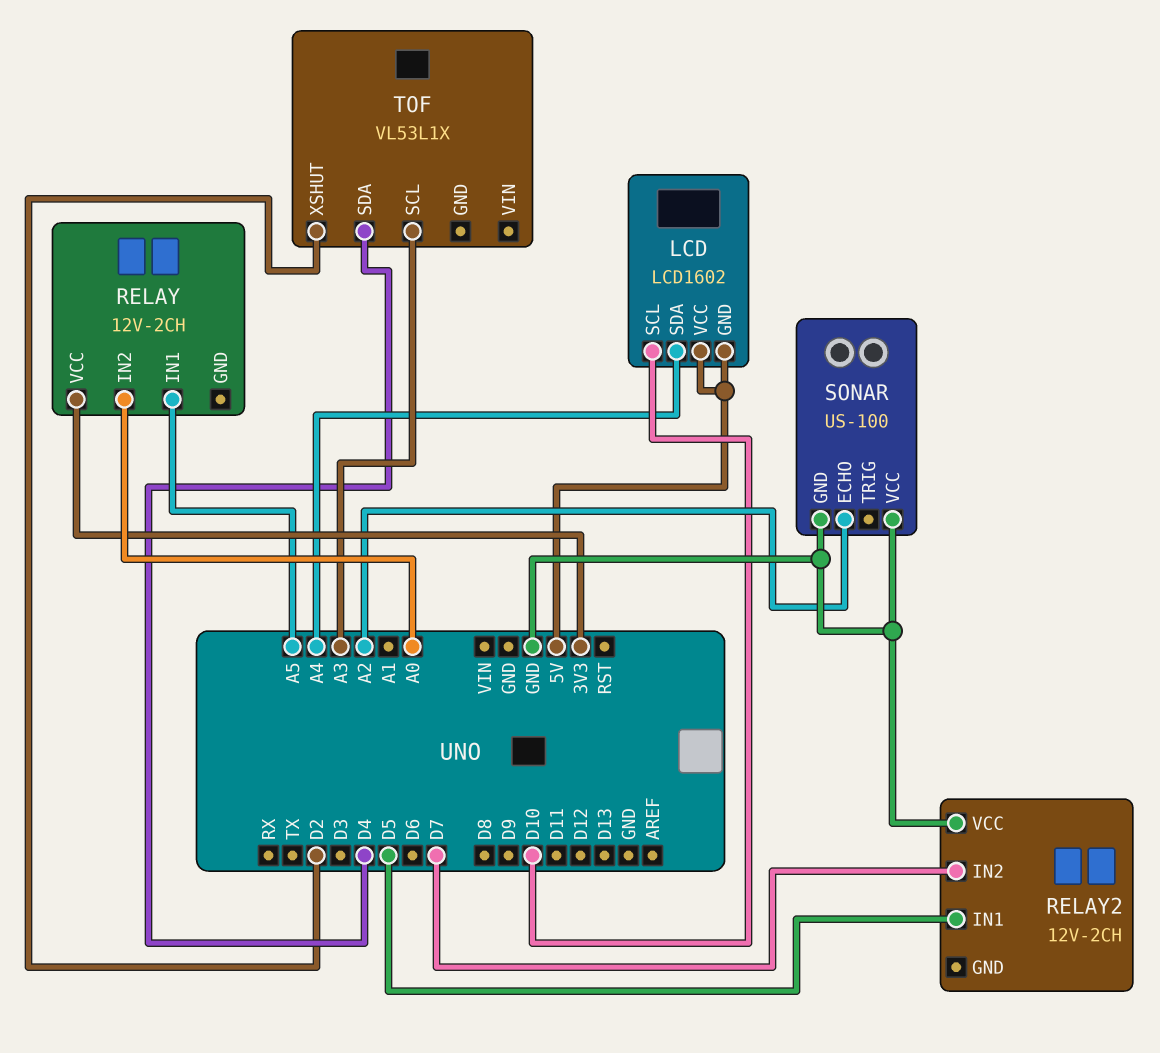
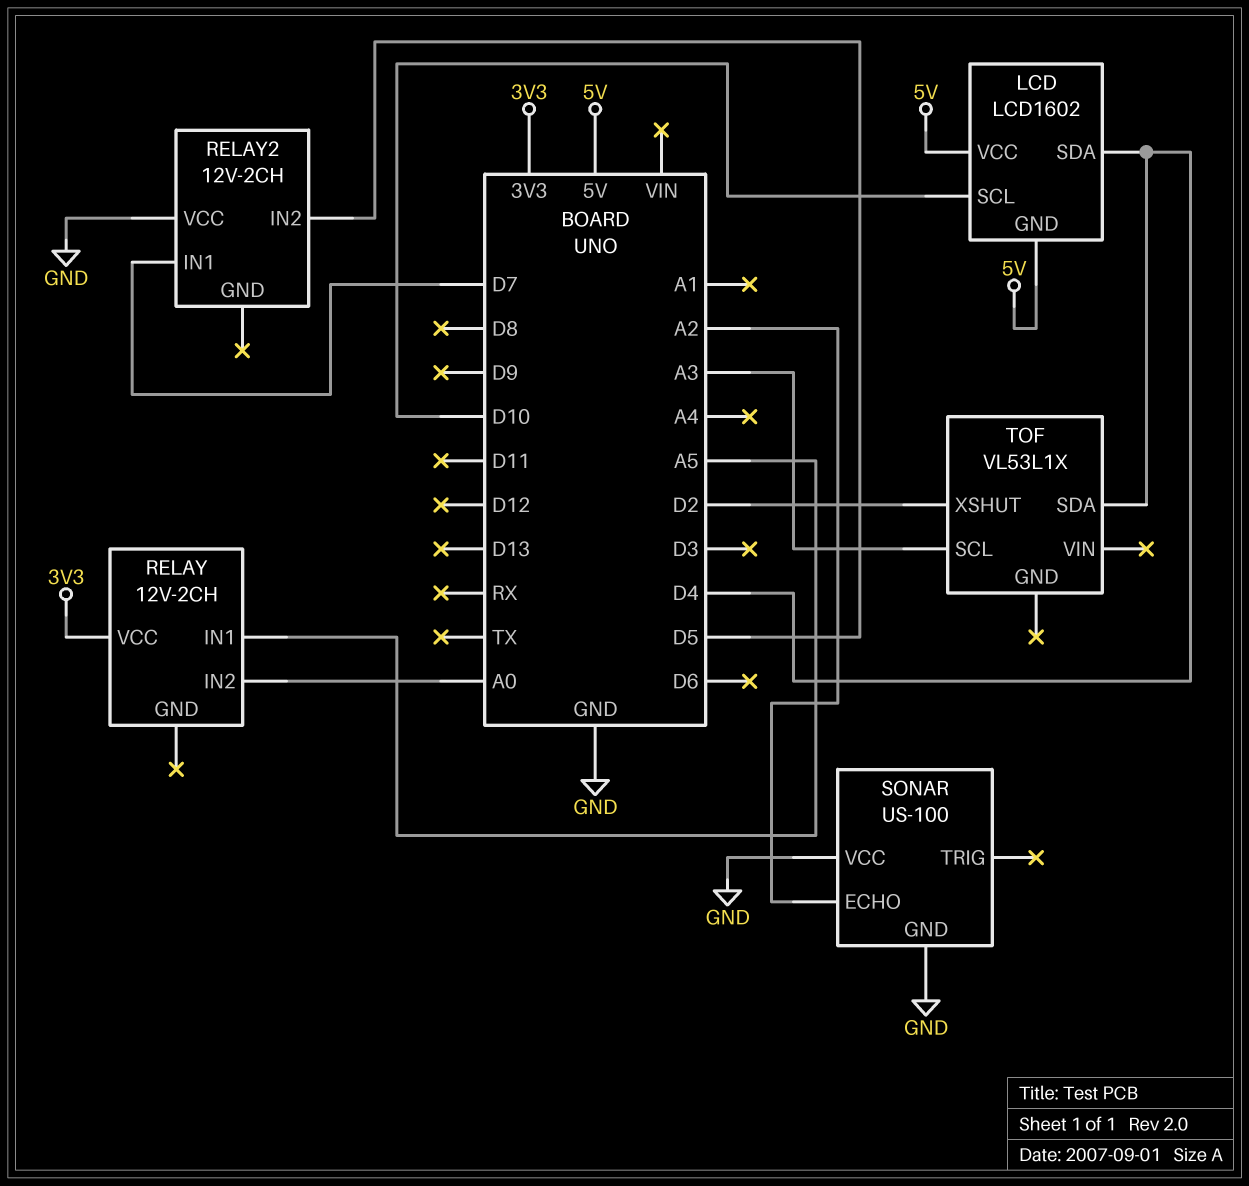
LCD pin SDA: A4 -> D4
RELAY2 pin IN1: D5 -> D7
RELAY2 pin IN2: D7 -> D5

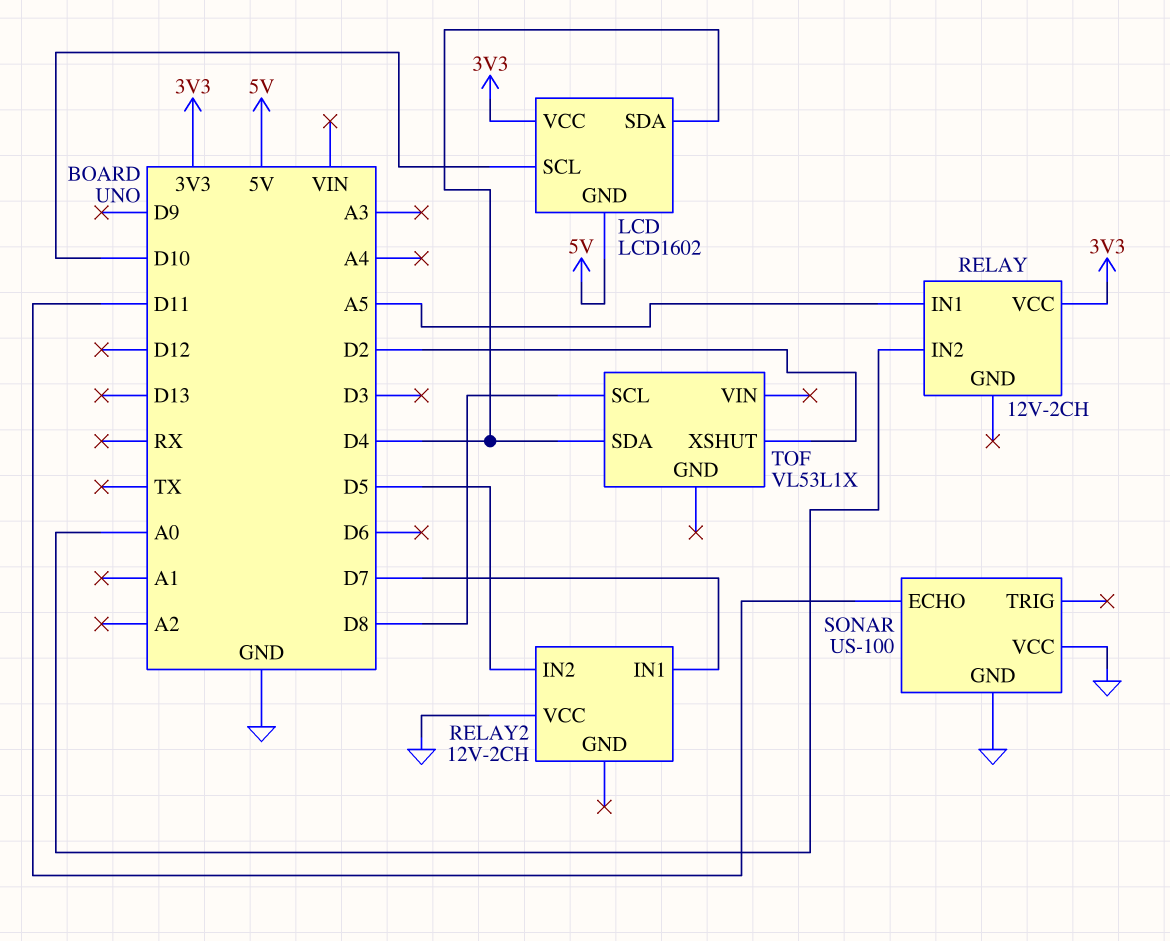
LCD pin VCC: 5V -> 3V3
SONAR pin ECHO: A2 -> D11
TOF pin SCL: A3 -> D8

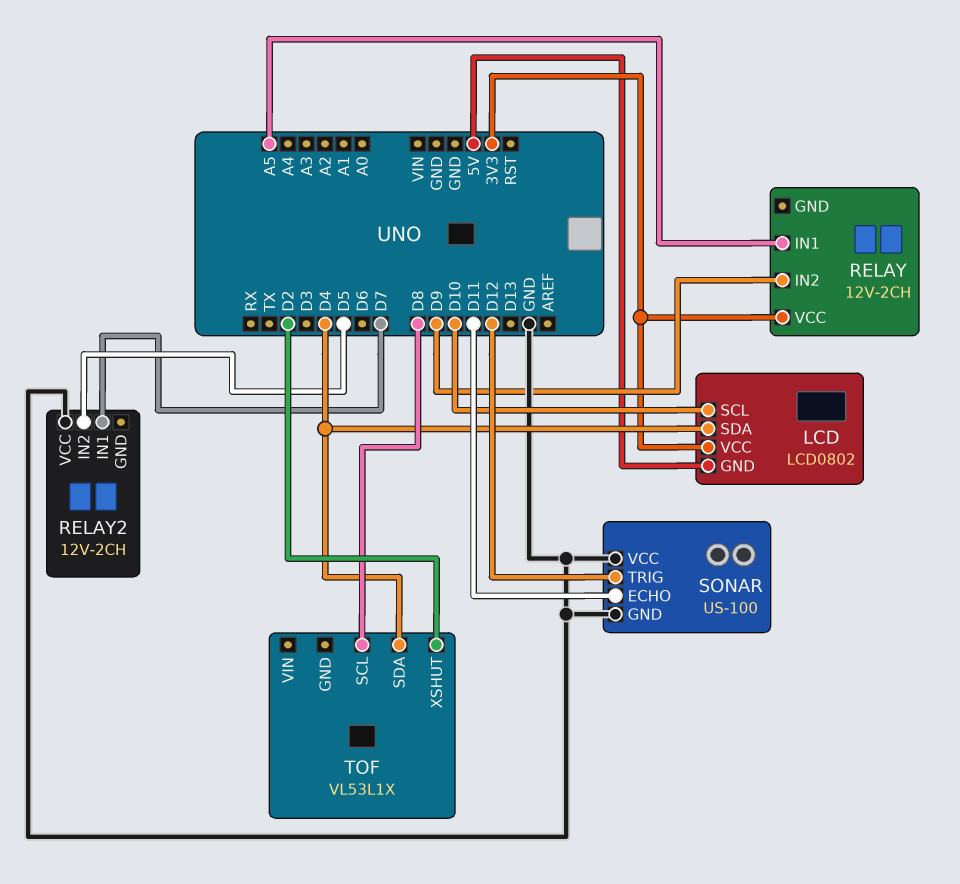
LCD: LCD1602 -> LCD0802
RELAY pin IN2: A0 -> D9
SONAR pin TRIG: none -> D12

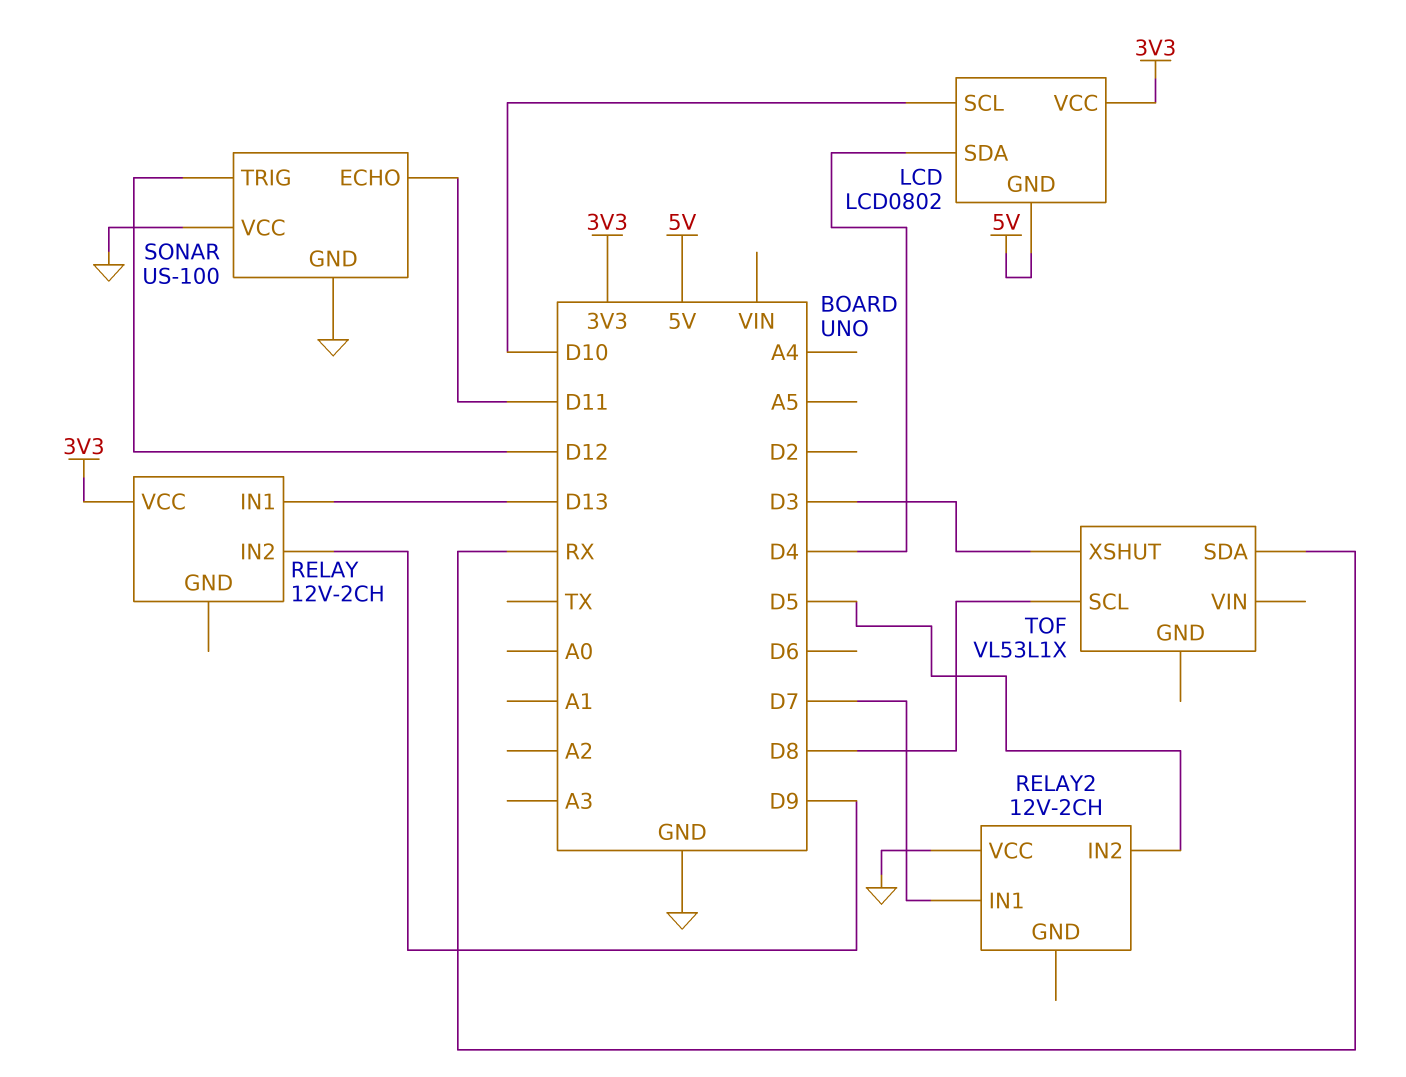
RELAY pin IN1: A5 -> D13
TOF pin SDA: D4 -> RX
TOF pin XSHUT: D2 -> D3

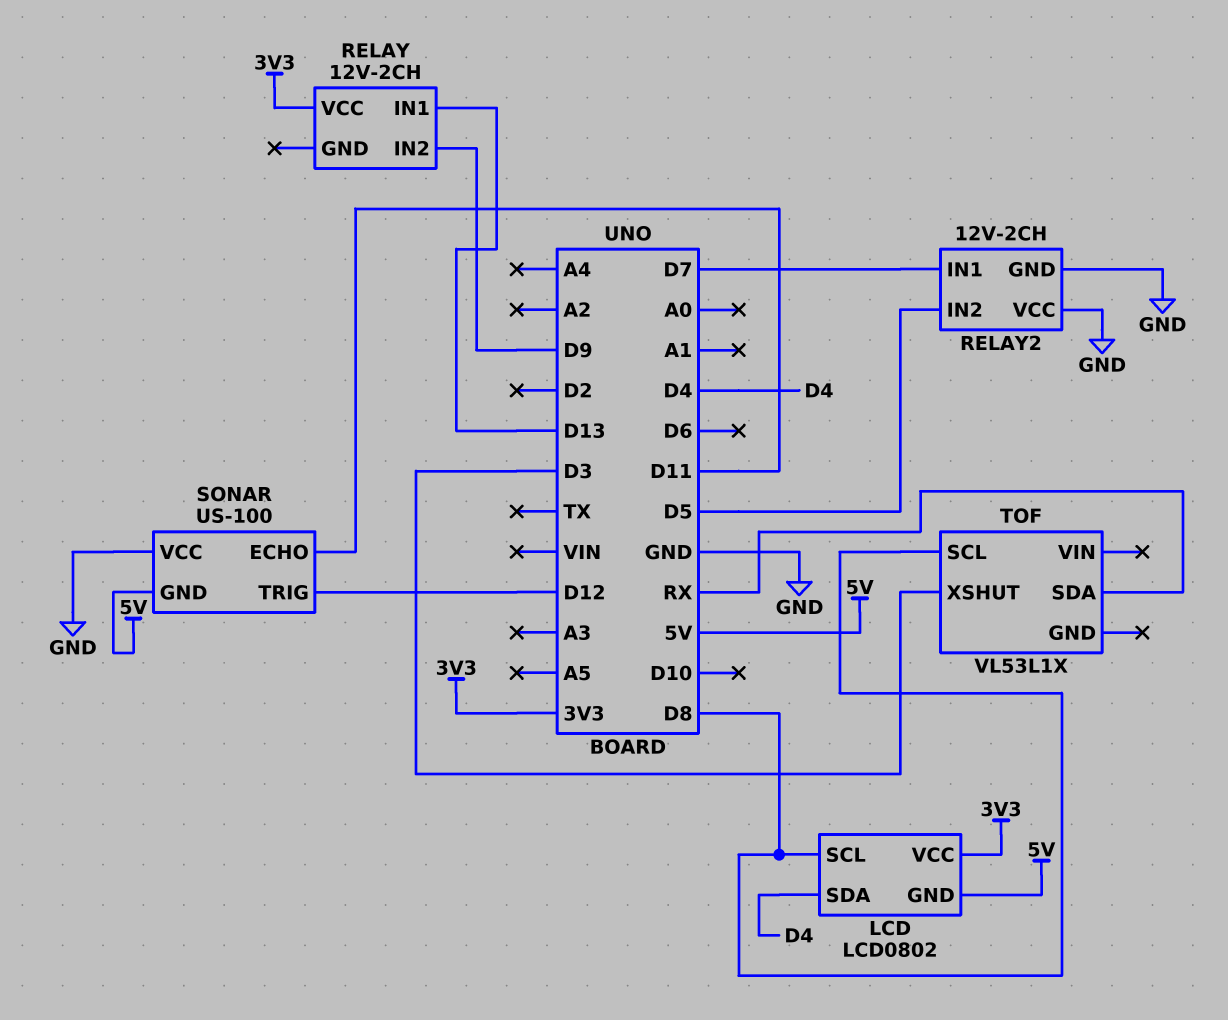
LCD pin SCL: D10 -> D8
RELAY2 pin GND: none -> GND
SONAR pin GND: GND -> 5V

